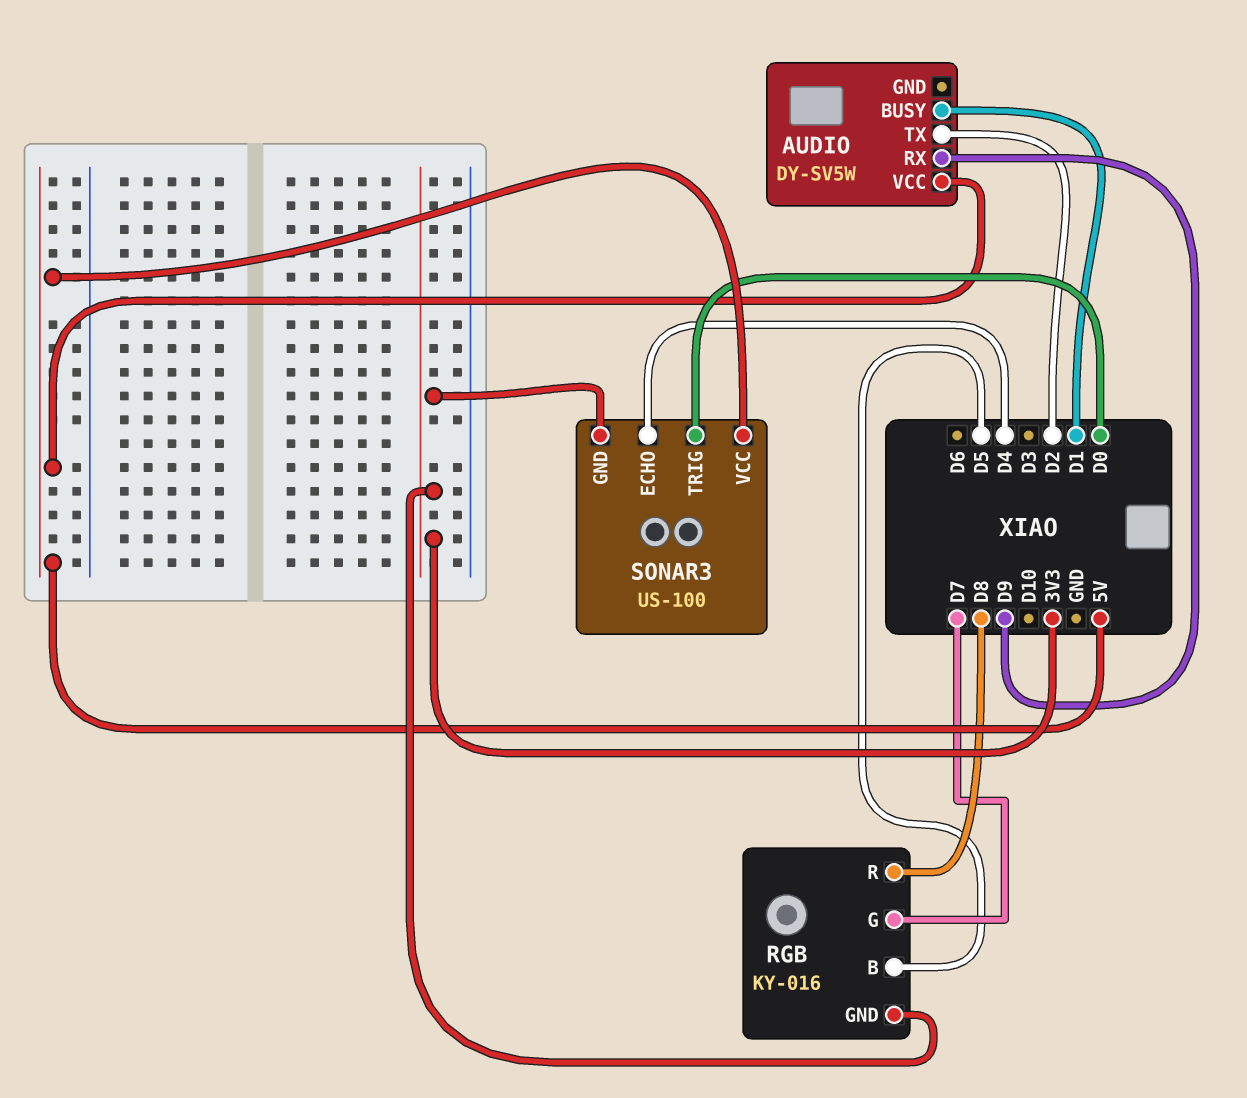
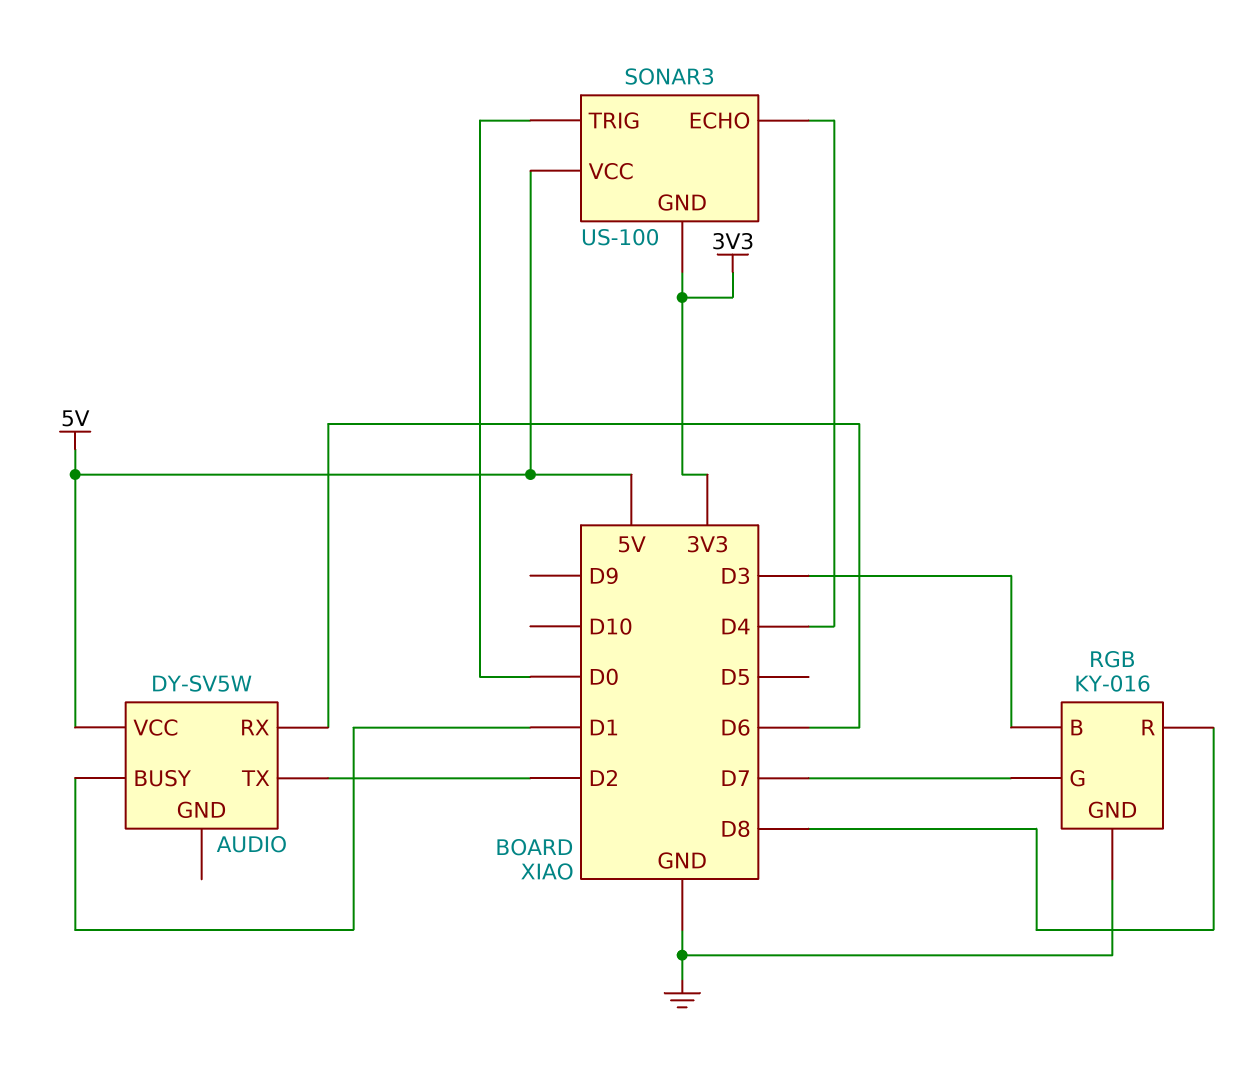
AUDIO pin RX: D9 -> D6
RGB pin B: D5 -> D3
RGB pin GND: 3V3 -> GND

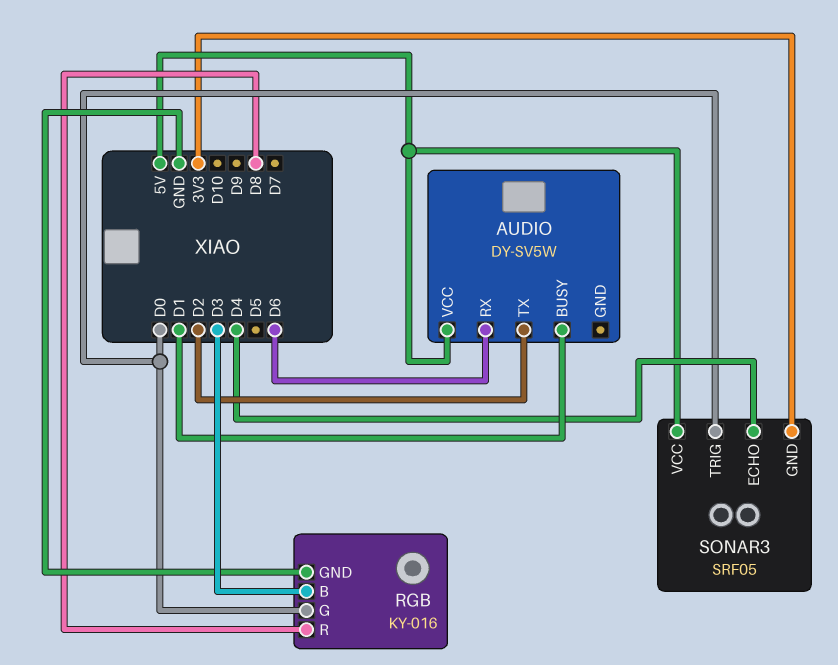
RGB pin G: D7 -> D0
SONAR3: US-100 -> SRF05

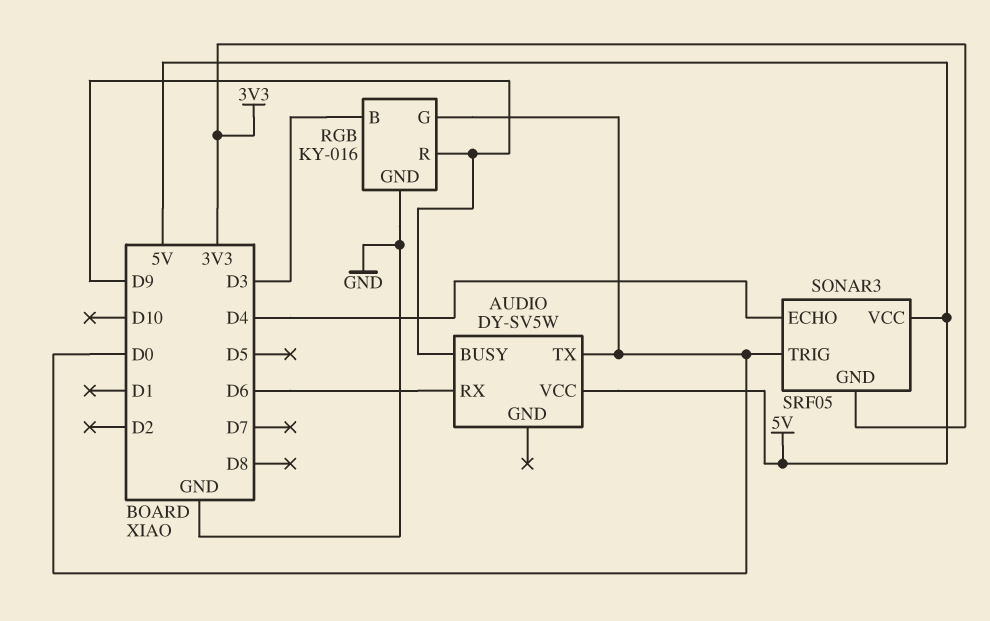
AUDIO pin BUSY: D1 -> D9
AUDIO pin TX: D2 -> D0
RGB pin R: D8 -> D9

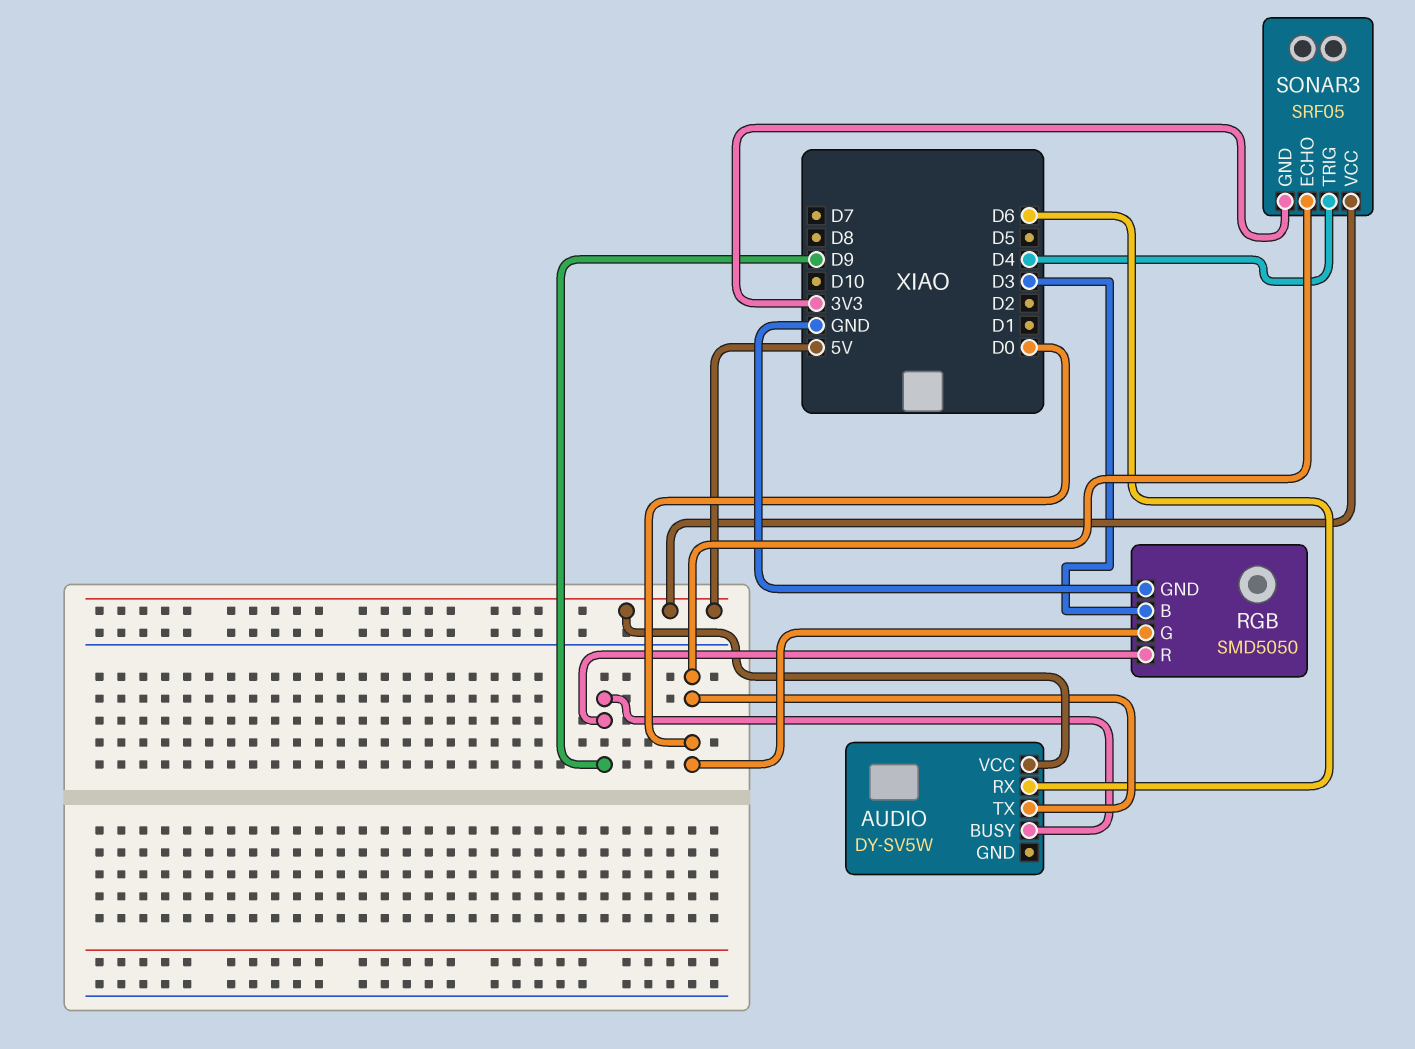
RGB: KY-016 -> SMD5050
SONAR3 pin ECHO: D4 -> D0
SONAR3 pin TRIG: D0 -> D4

